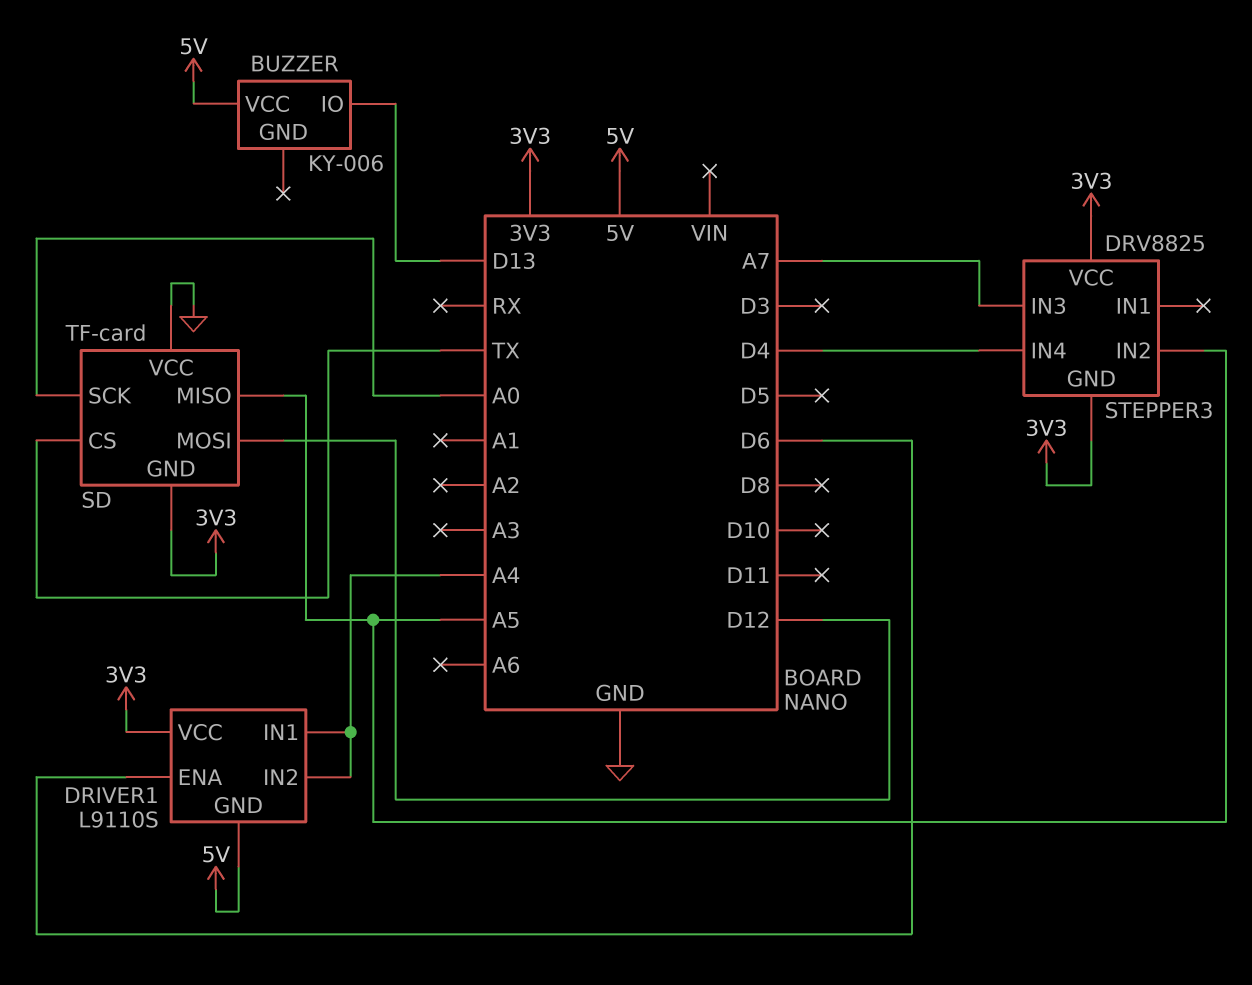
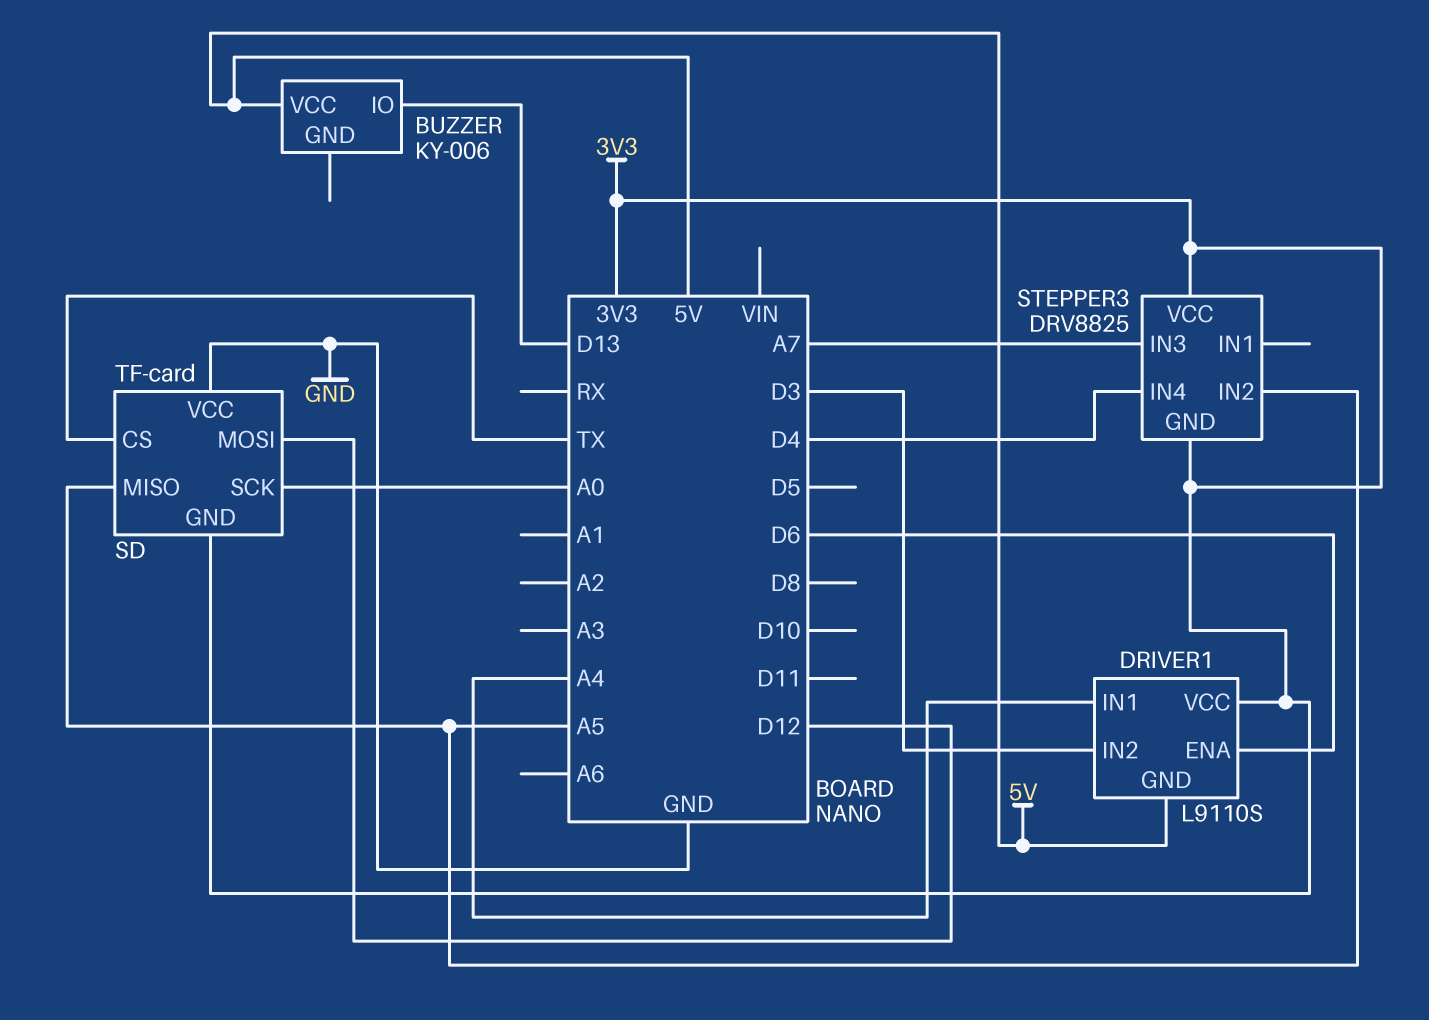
DRIVER1 pin IN2: A4 -> D3

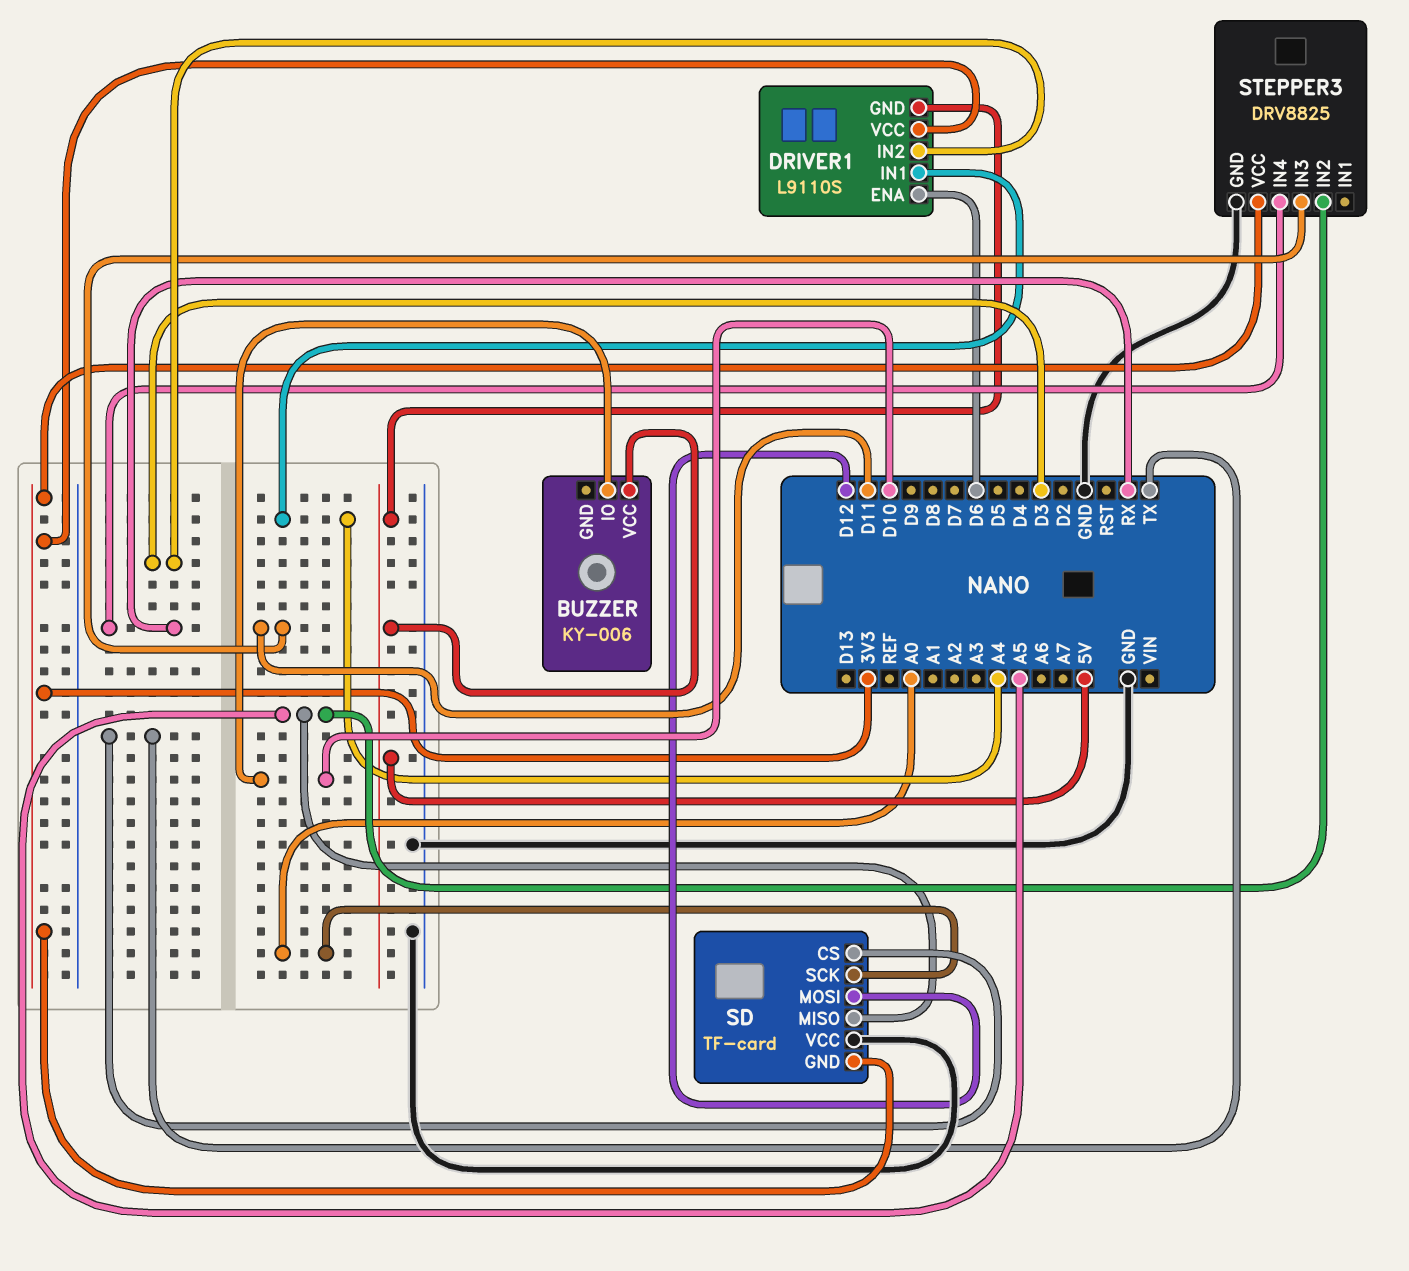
BUZZER pin IO: D13 -> D10
STEPPER3 pin GND: 3V3 -> GND
STEPPER3 pin IN3: A7 -> D11
STEPPER3 pin IN4: D4 -> RX

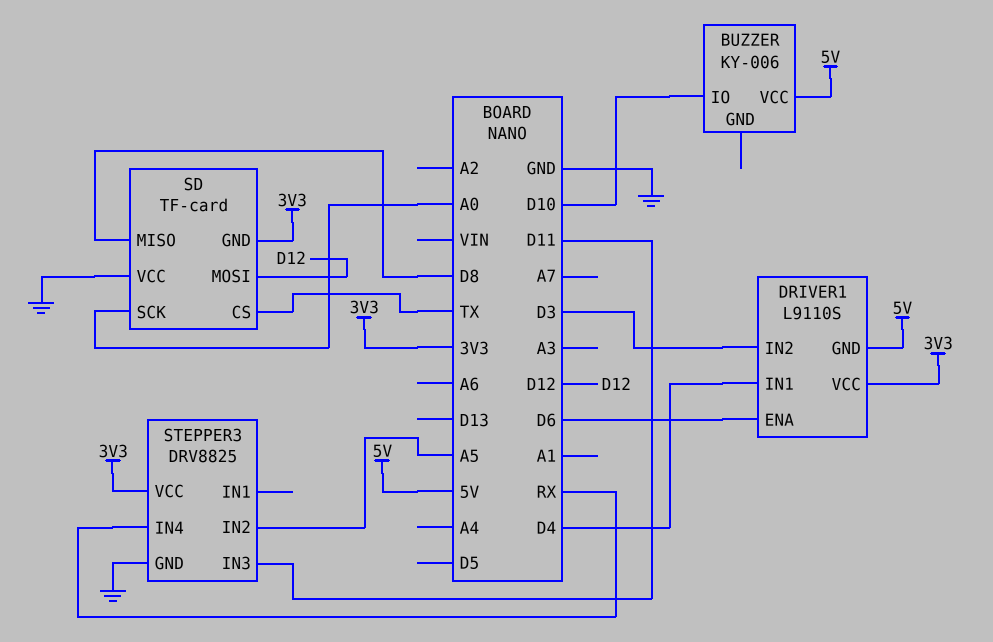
DRIVER1 pin IN1: A4 -> D4
SD pin MISO: A5 -> D8

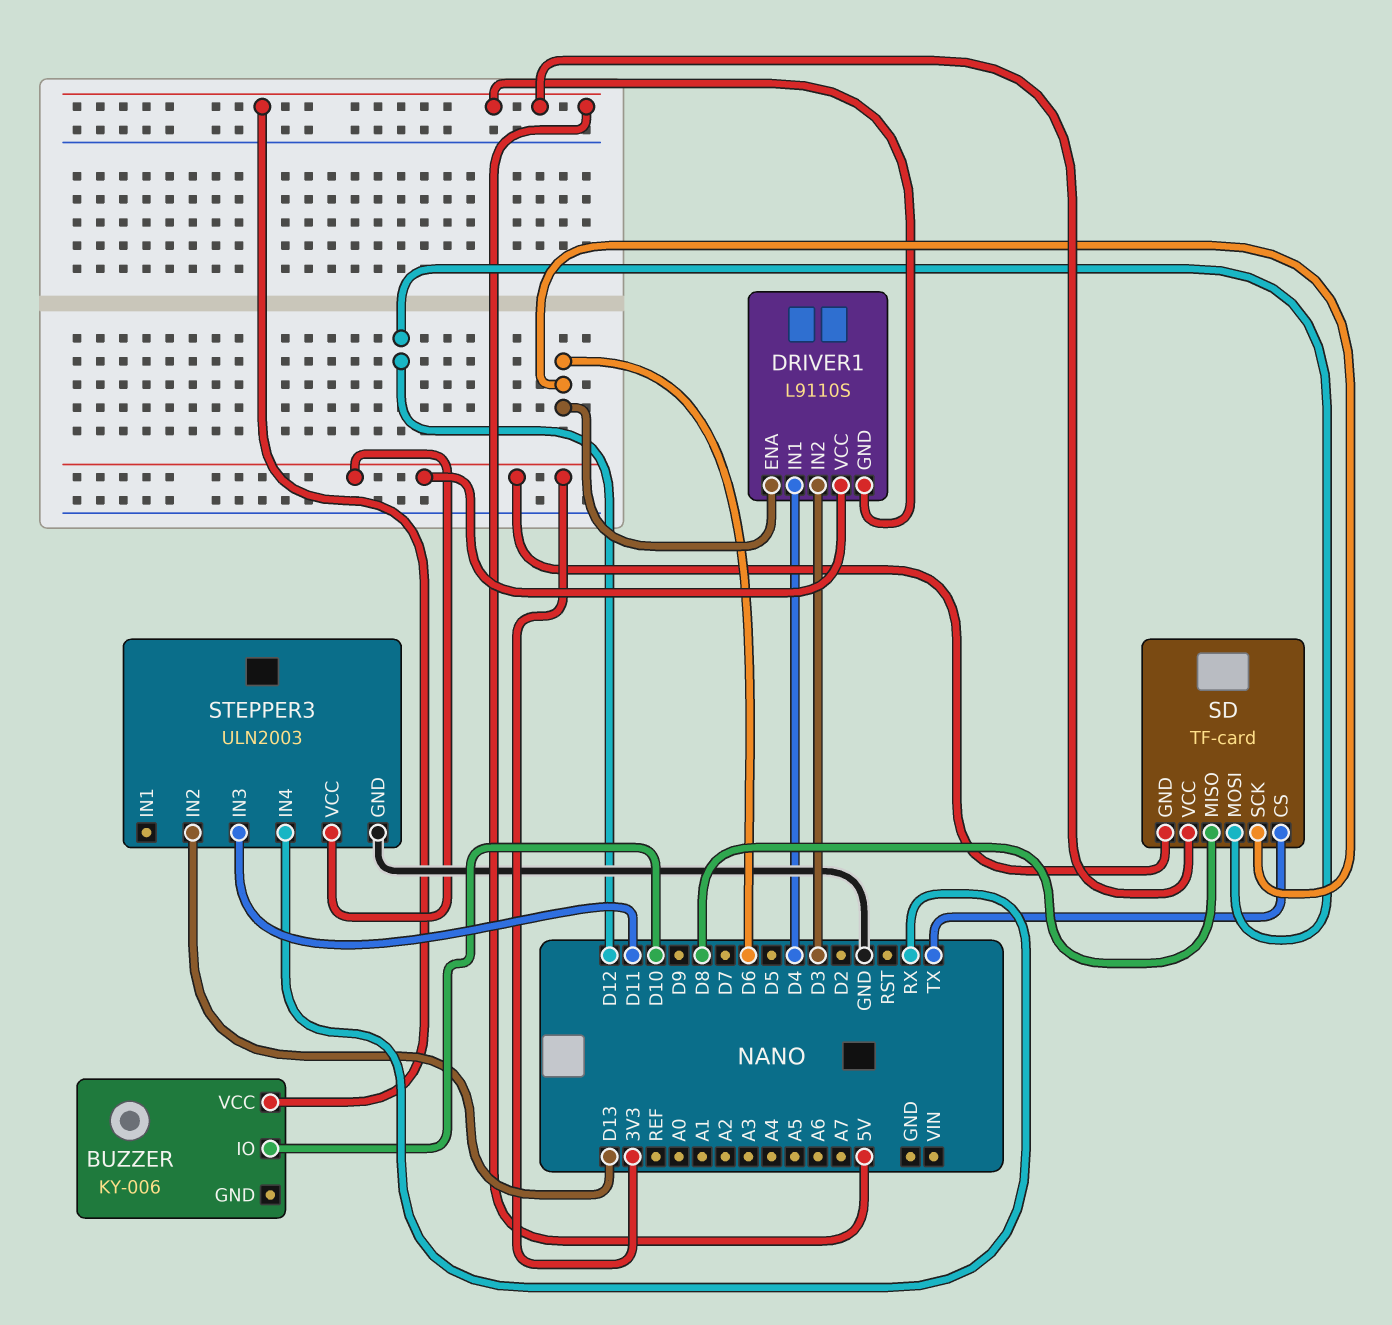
SD pin SCK: A0 -> D6
SD pin VCC: GND -> 5V
STEPPER3: DRV8825 -> ULN2003
STEPPER3 pin IN2: A5 -> D13

